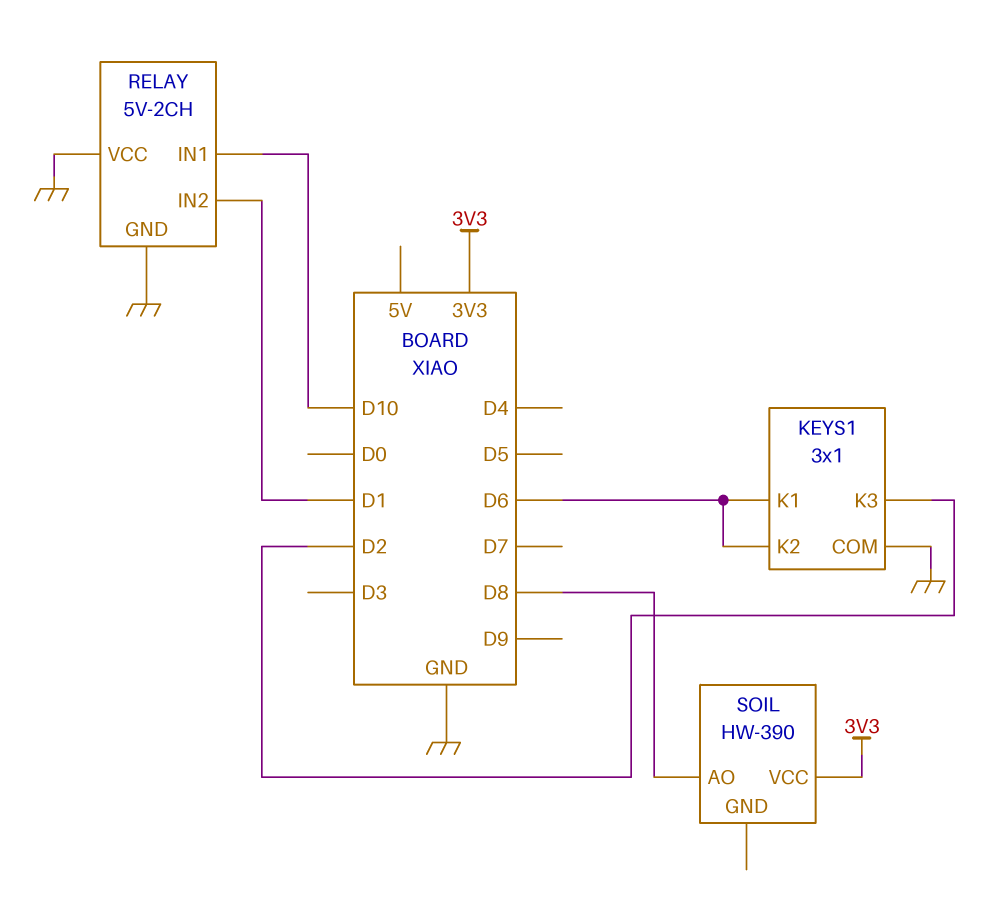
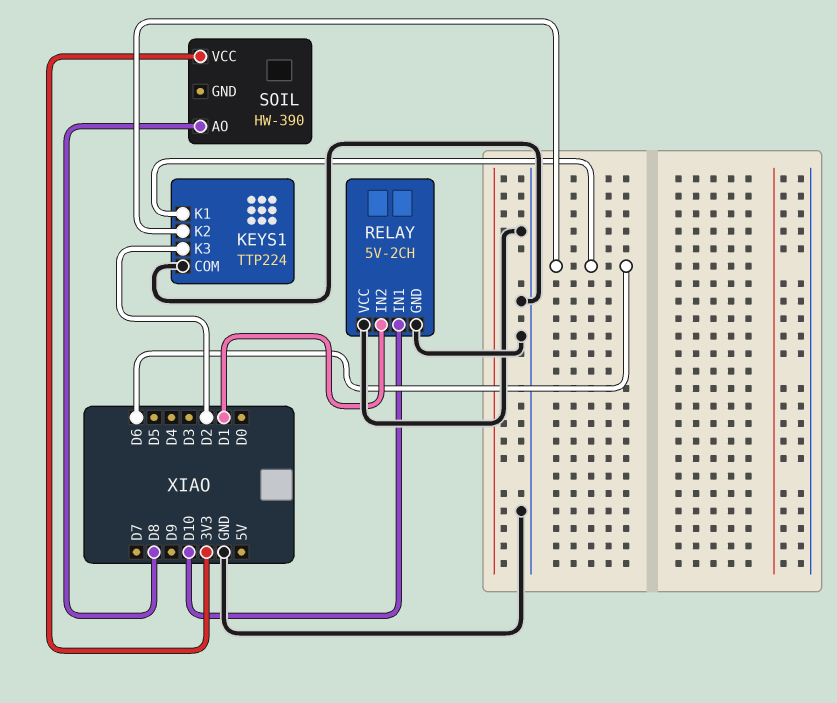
KEYS1: 3x1 -> TTP224

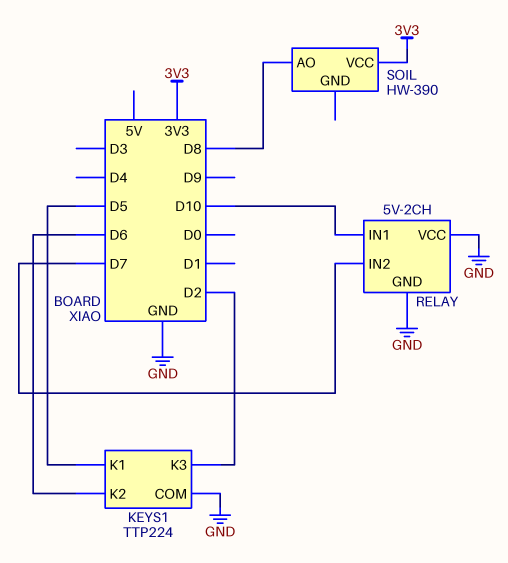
KEYS1 pin K1: D6 -> D5
RELAY pin IN2: D1 -> D7

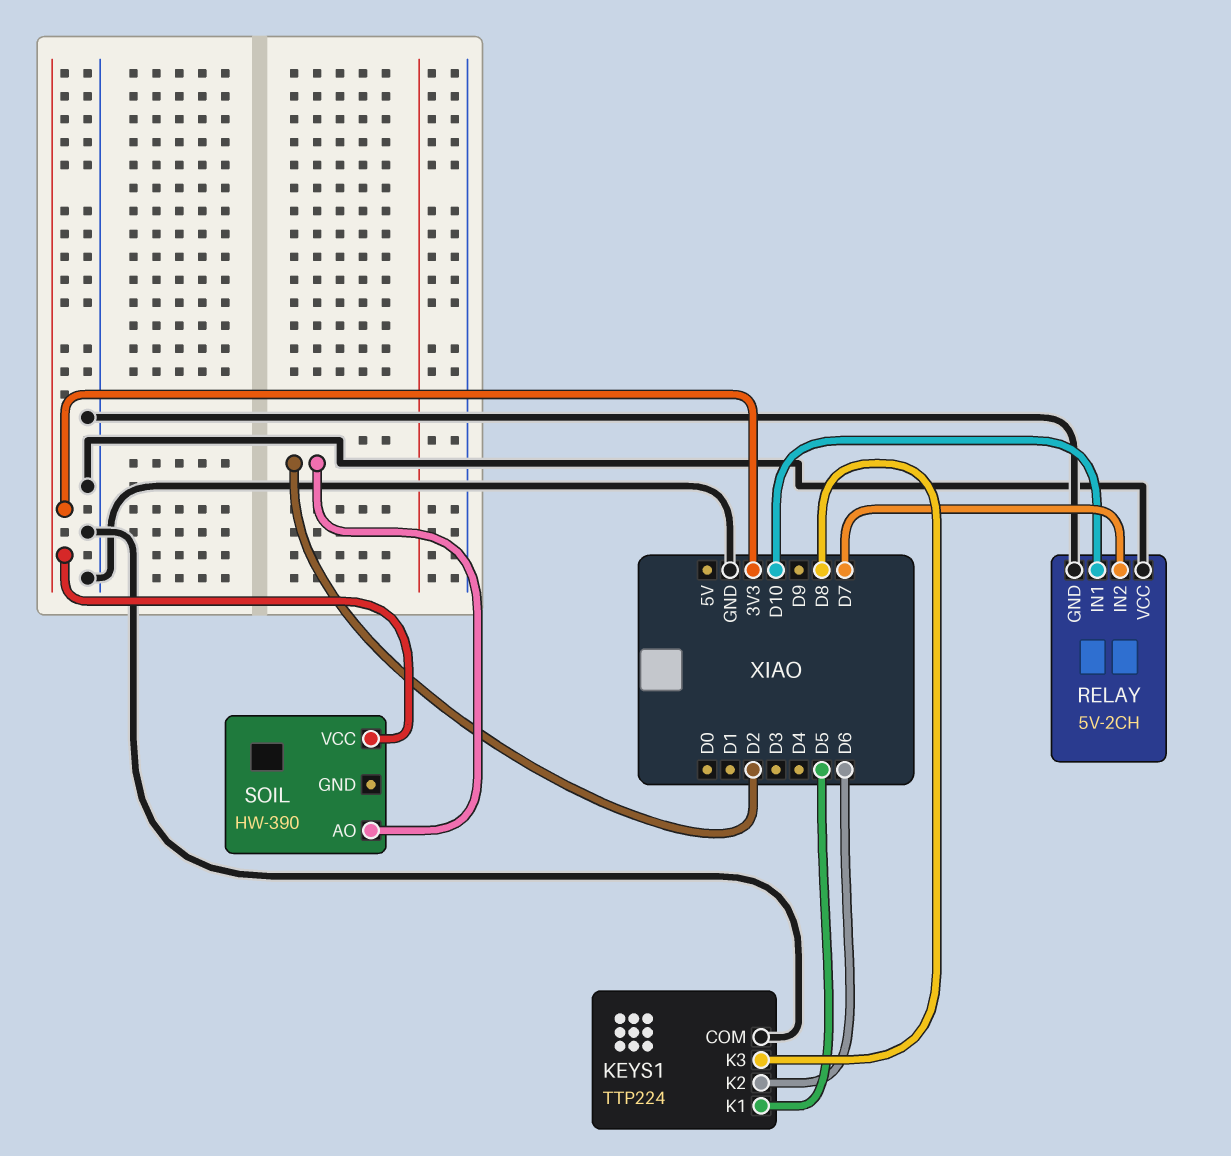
KEYS1 pin K3: D2 -> D8
SOIL pin AO: D8 -> D2

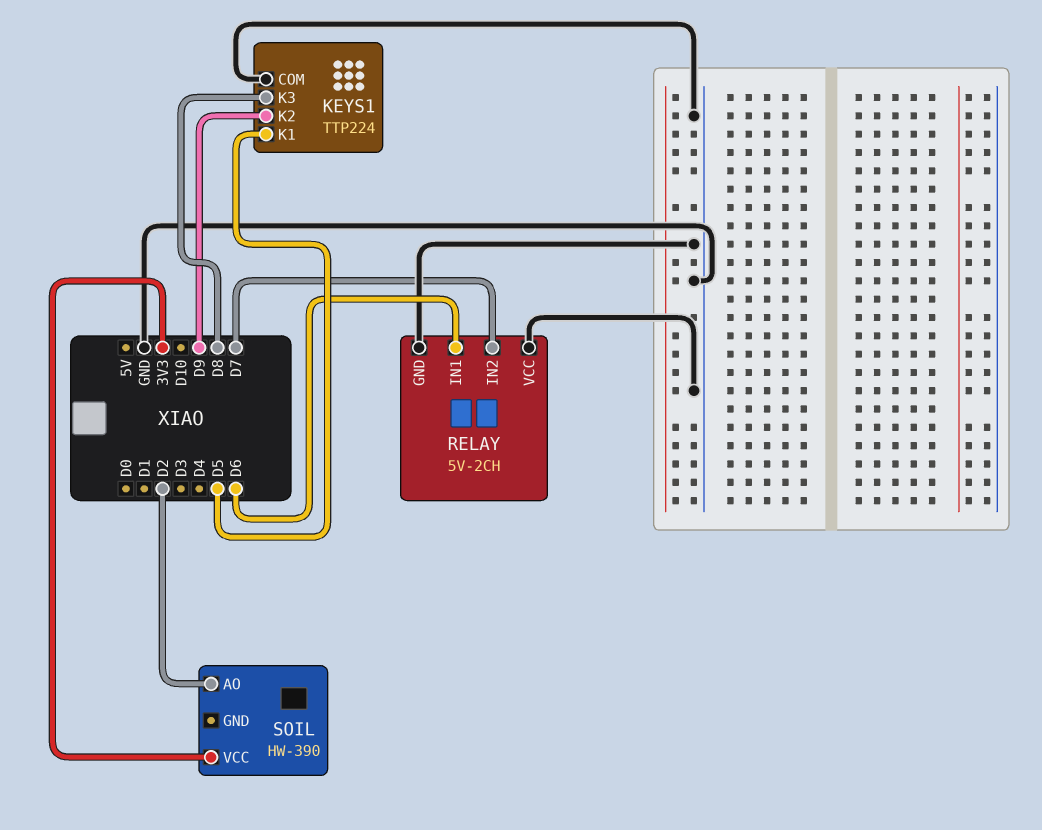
KEYS1 pin K2: D6 -> D9
RELAY pin IN1: D10 -> D6

